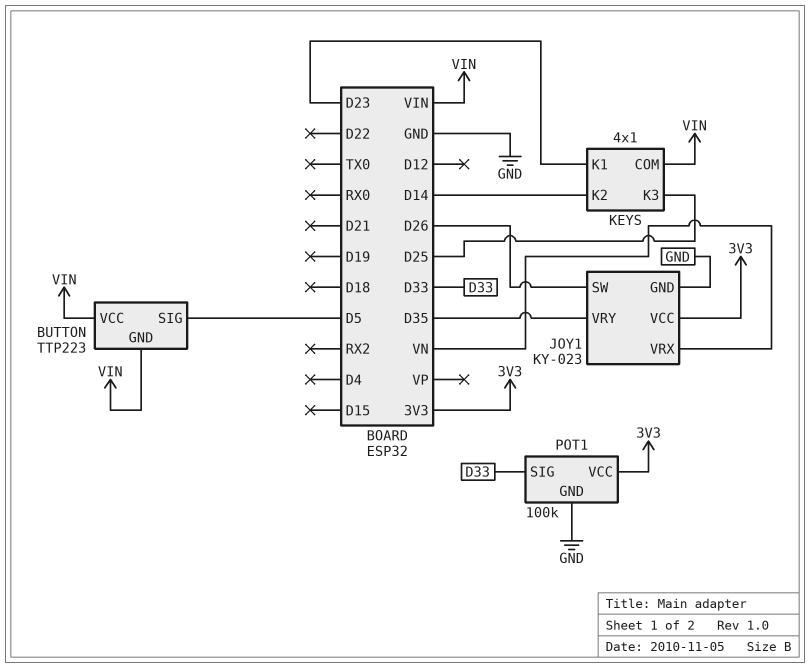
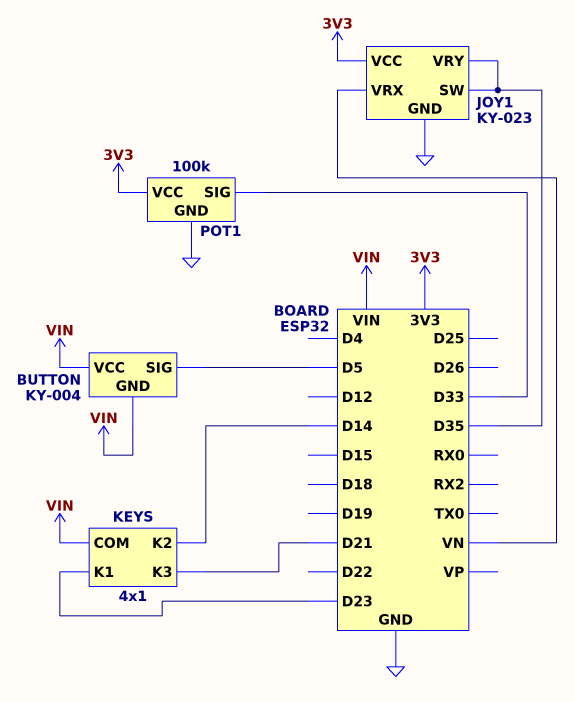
BUTTON: TTP223 -> KY-004
JOY1 pin SW: D26 -> D35
KEYS pin K3: D25 -> D21

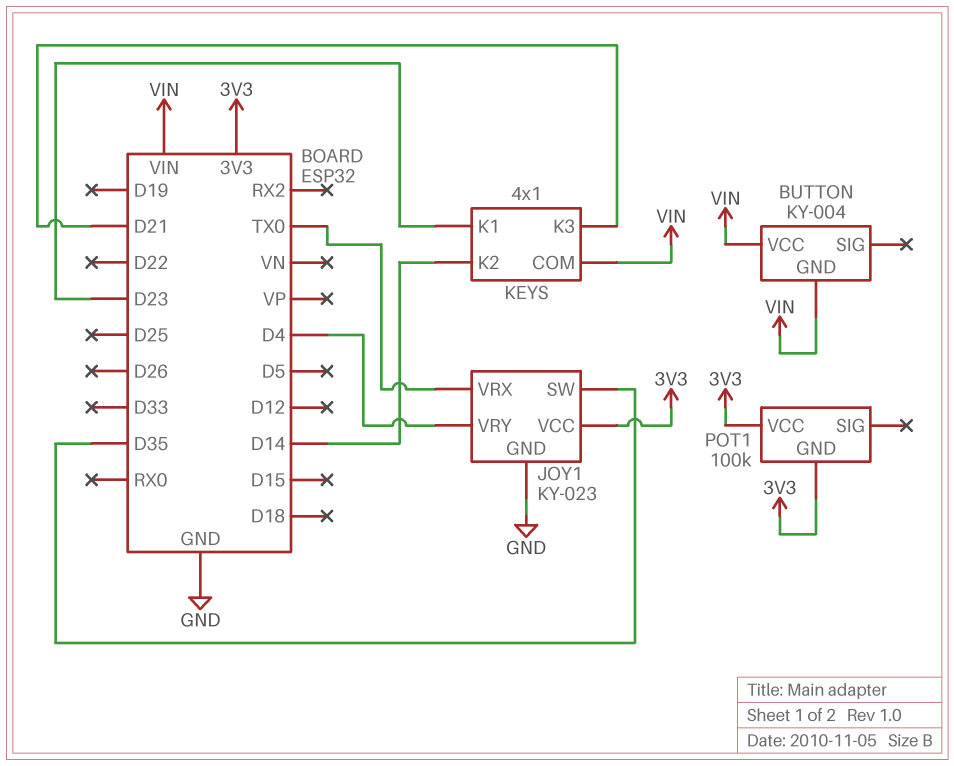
BUTTON pin SIG: D5 -> none
JOY1 pin VRX: VN -> TX0
JOY1 pin VRY: D35 -> D4
POT1 pin GND: GND -> 3V3
POT1 pin SIG: D33 -> none

